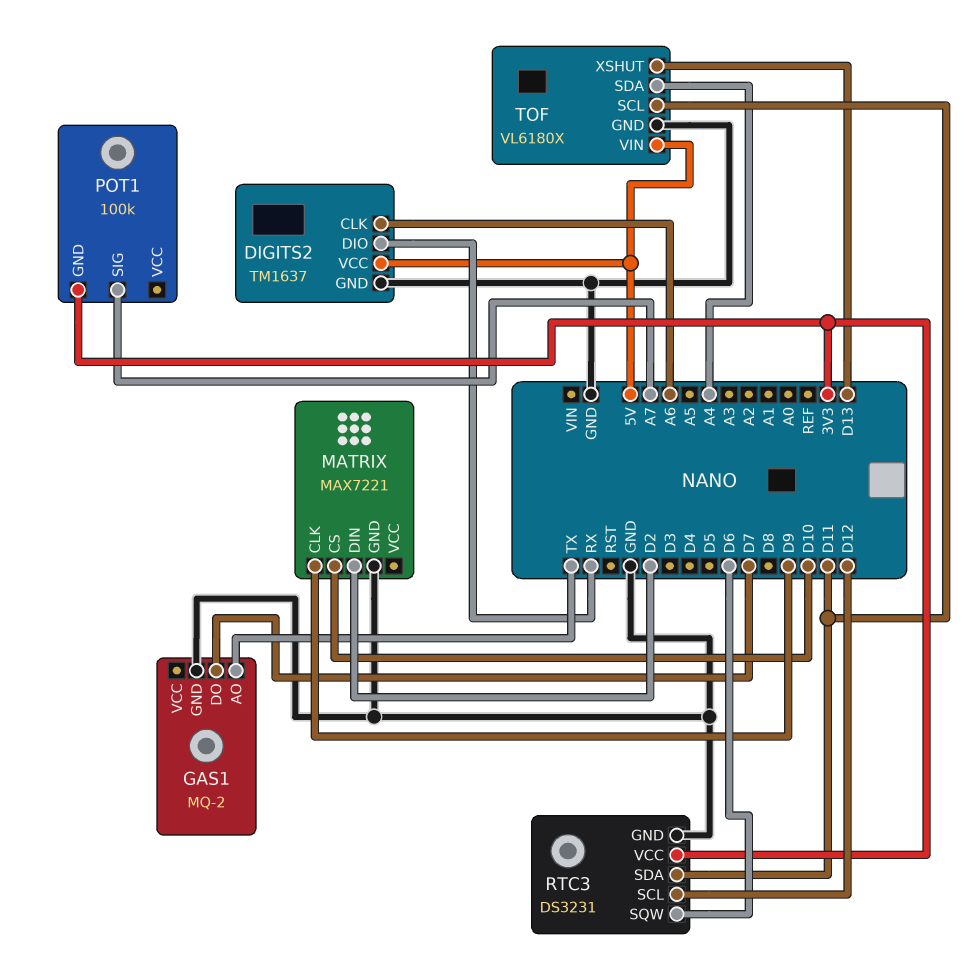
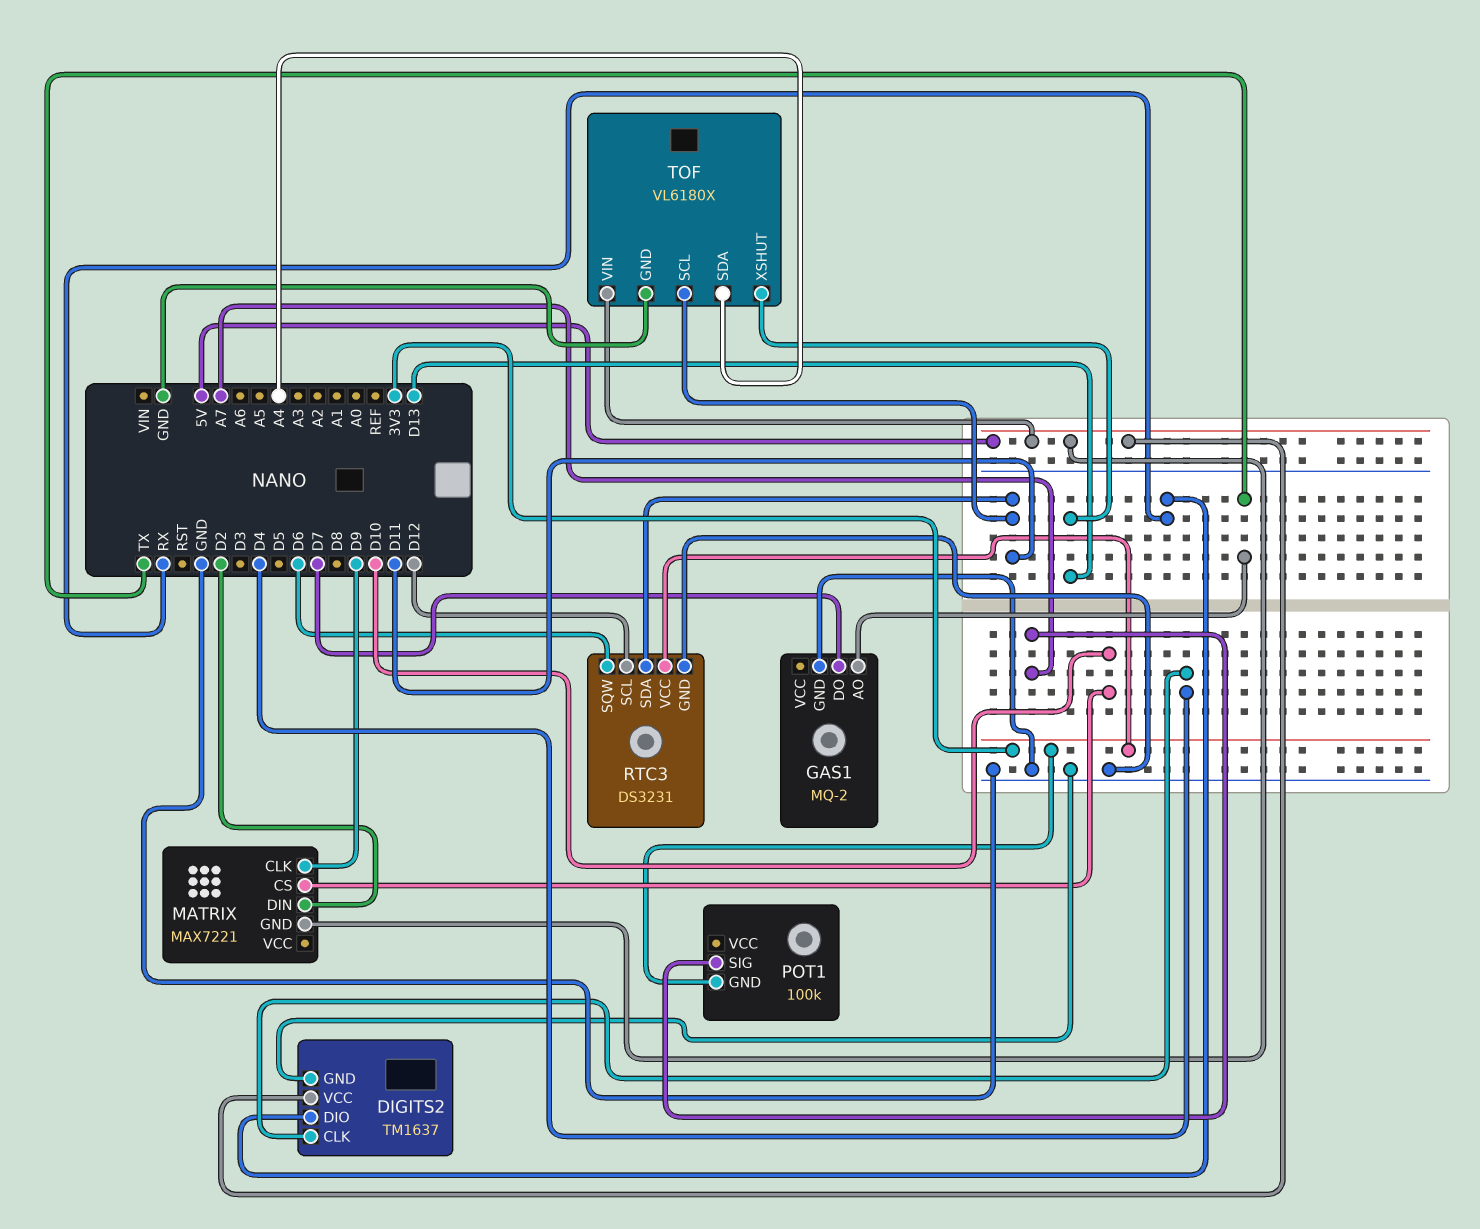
DIGITS2 pin CLK: A6 -> D4
MATRIX pin GND: GND -> 5V

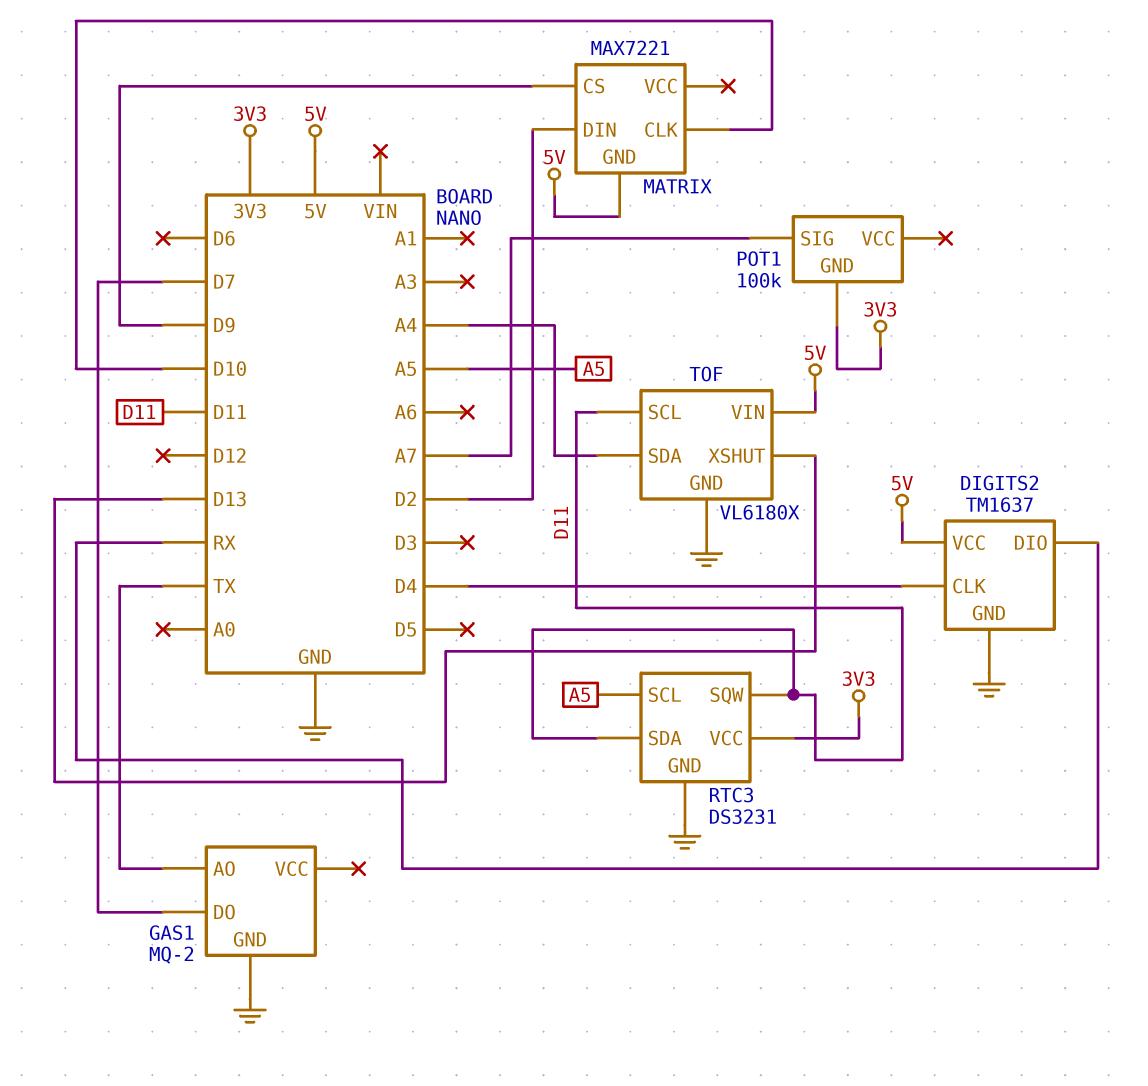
MATRIX pin CLK: D9 -> D10
MATRIX pin CS: D10 -> D9
RTC3 pin SCL: D12 -> A5
RTC3 pin SQW: D6 -> D11

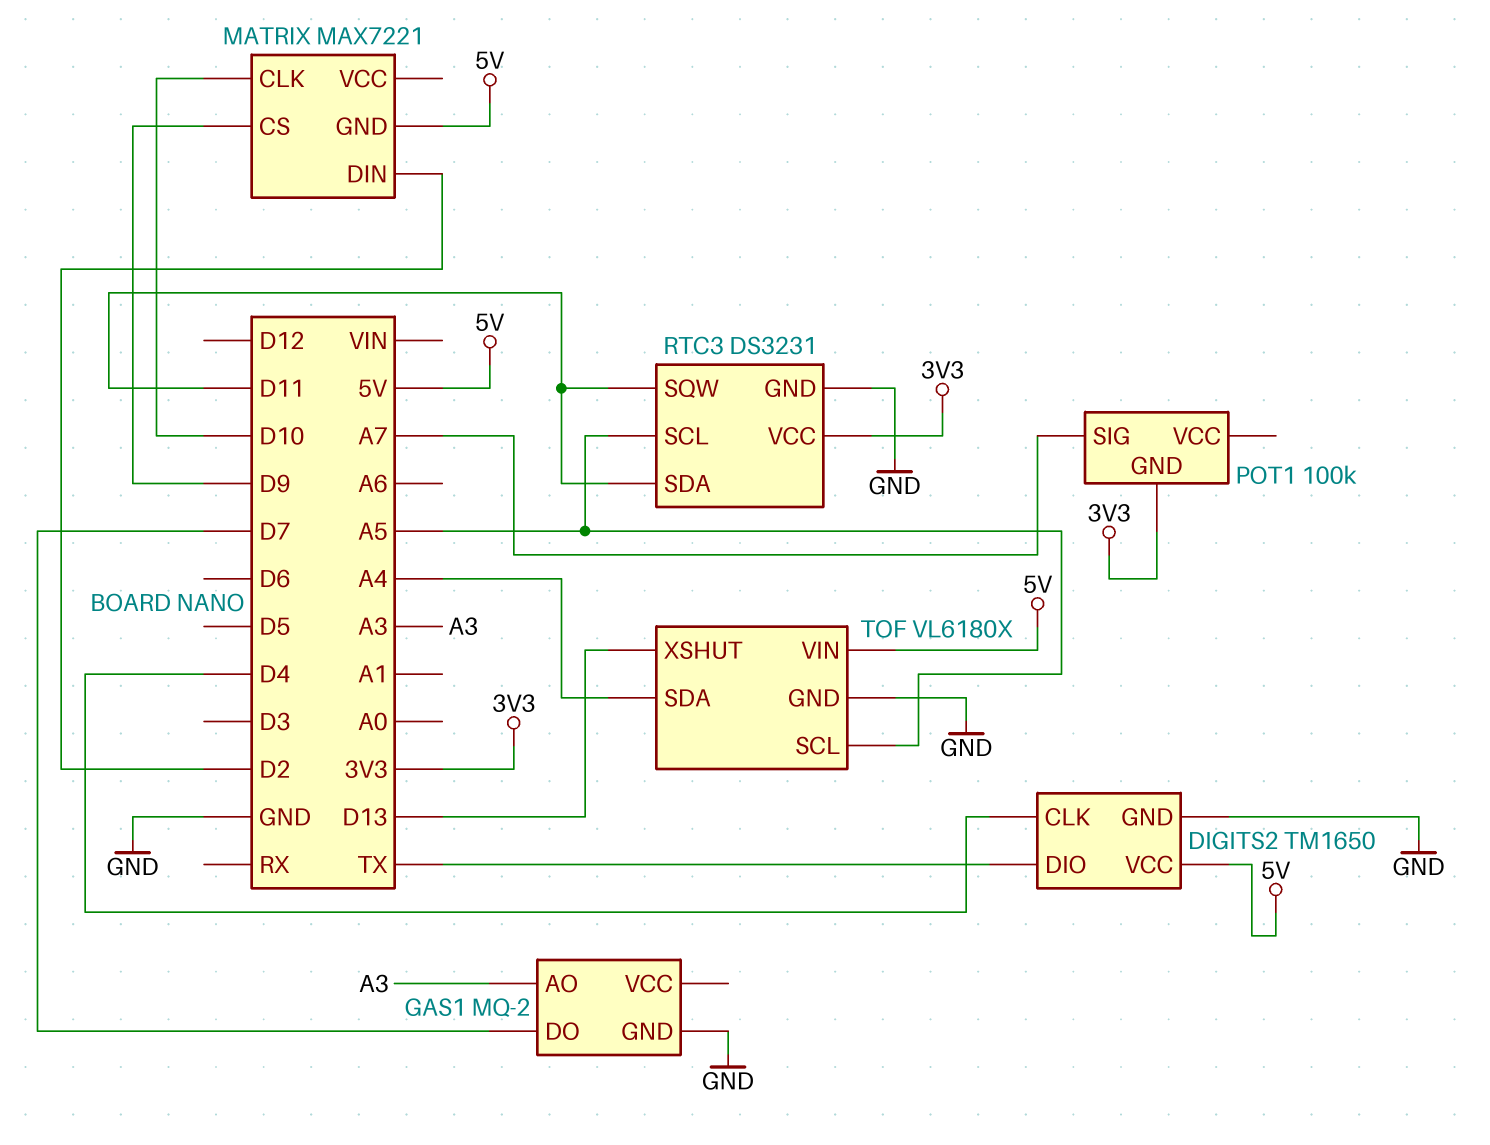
DIGITS2: TM1637 -> TM1650
DIGITS2 pin DIO: RX -> TX
GAS1 pin AO: TX -> A3
TOF pin SCL: D11 -> A5

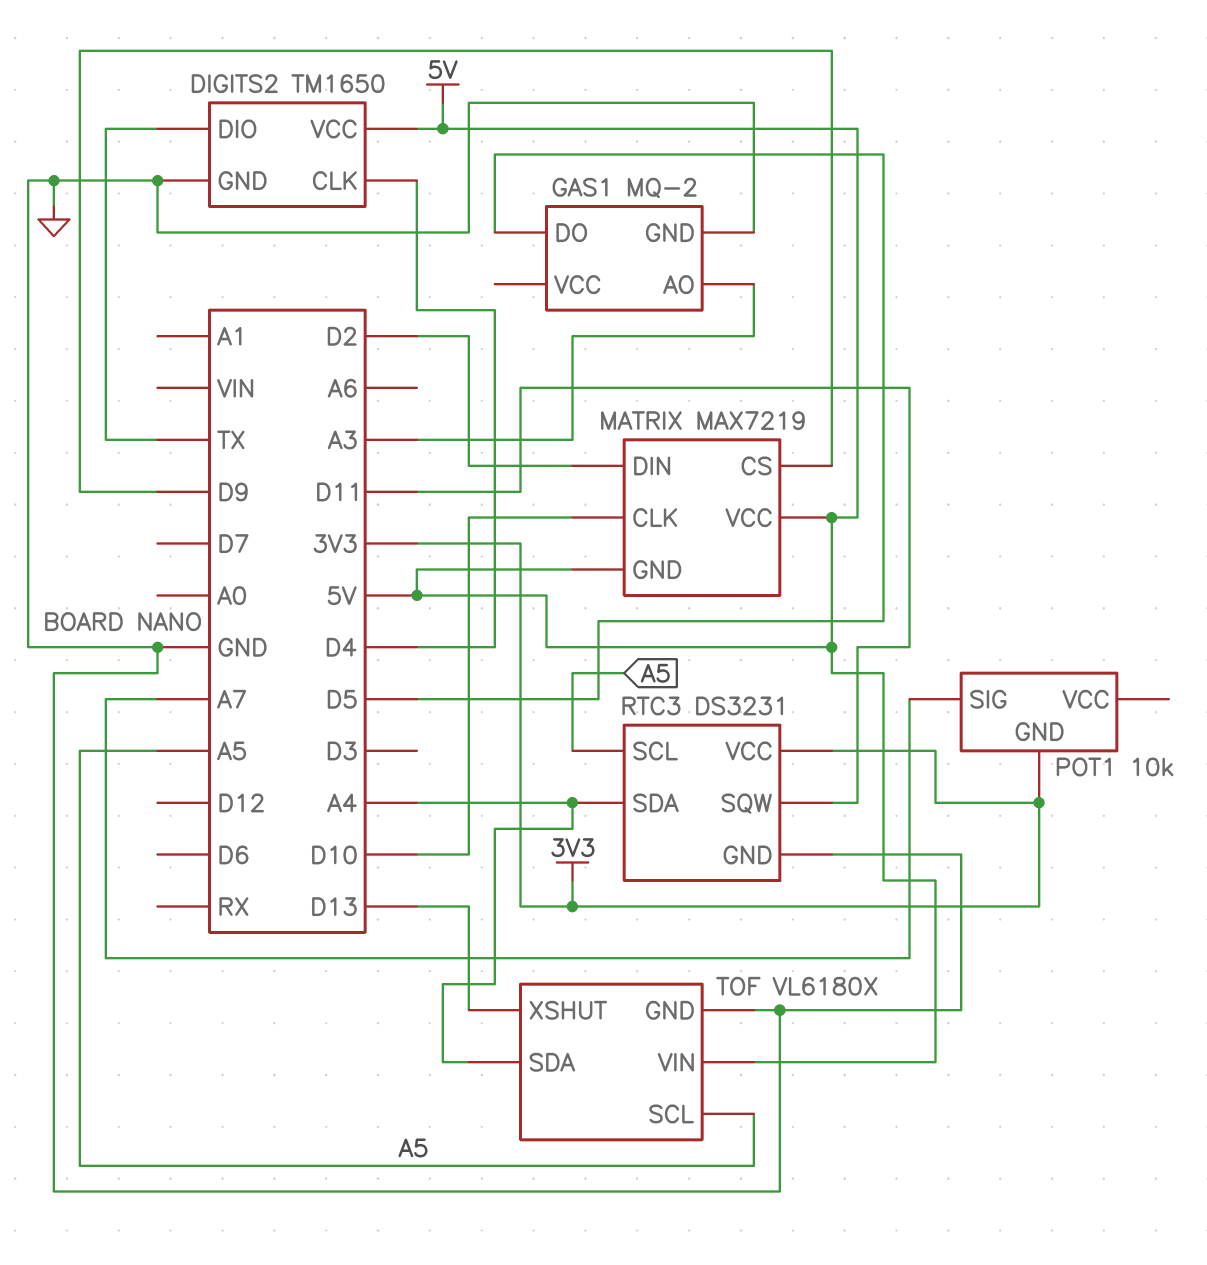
GAS1 pin DO: D7 -> D5
MATRIX: MAX7221 -> MAX7219
MATRIX pin VCC: none -> 5V
POT1: 100k -> 10k
RTC3 pin SDA: D11 -> A4

